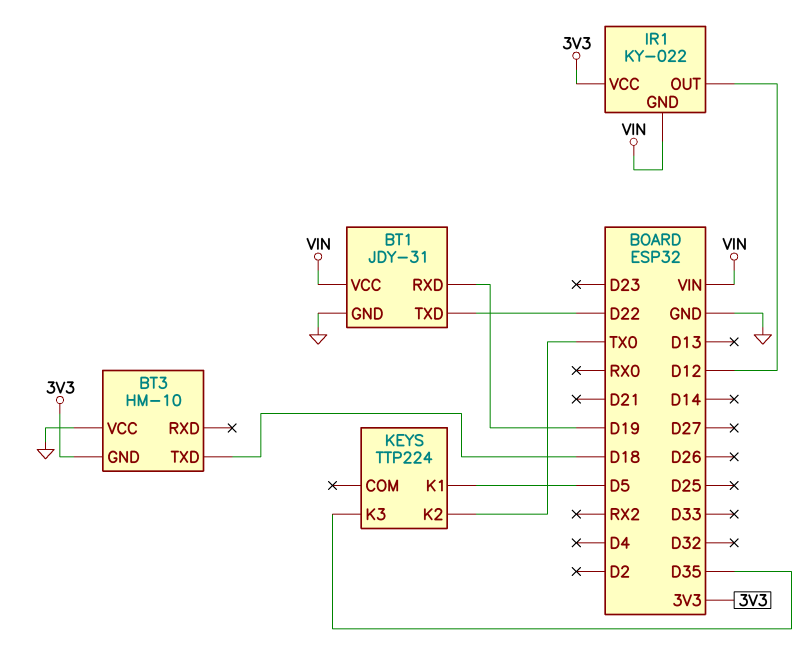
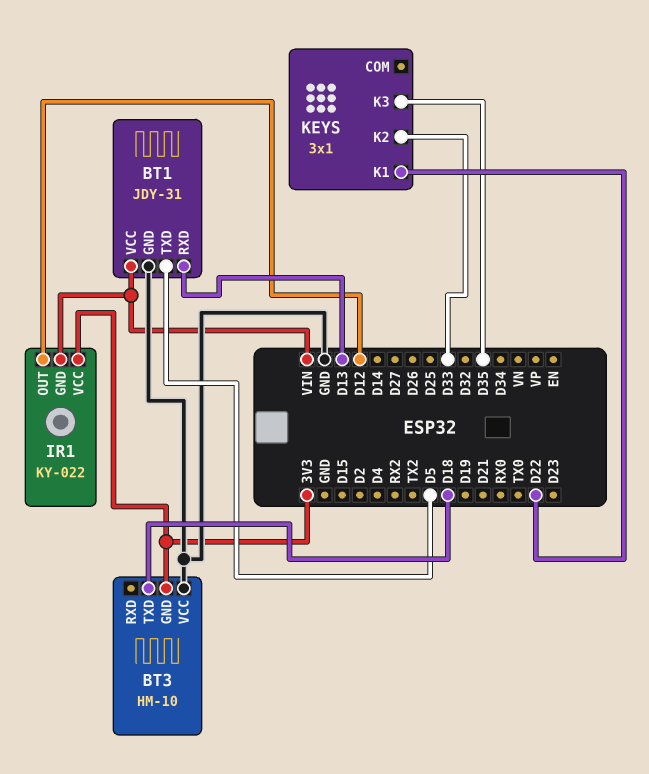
BT1 pin RXD: D19 -> D13
BT1 pin TXD: D22 -> D5
KEYS: TTP224 -> 3x1
KEYS pin K1: D5 -> D22
KEYS pin K2: TX0 -> D33

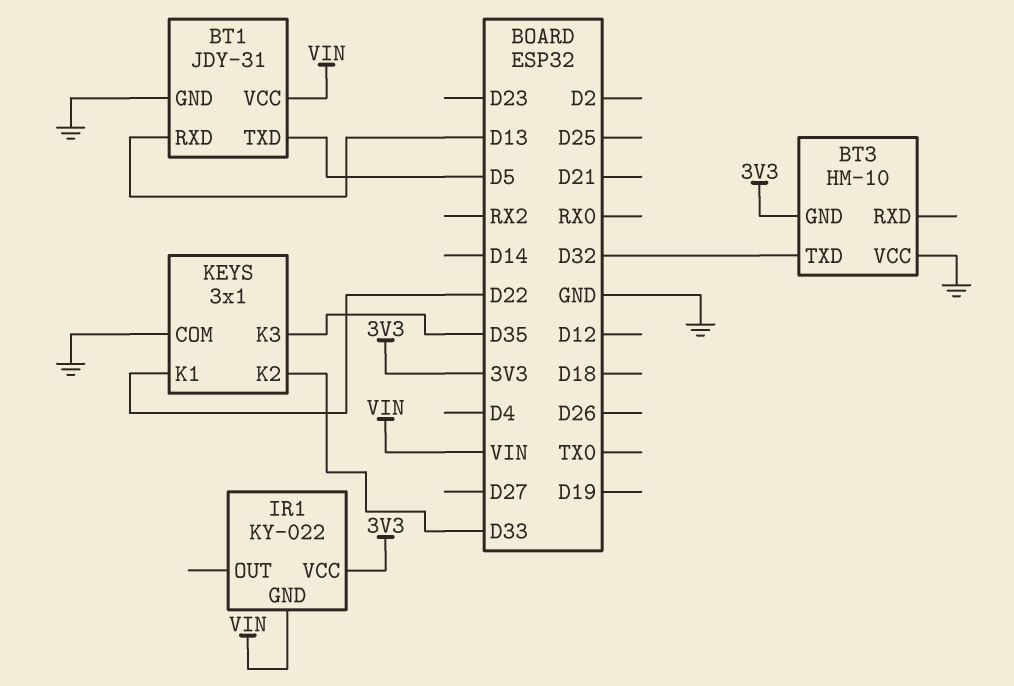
BT3 pin TXD: D18 -> D32
IR1 pin OUT: D12 -> none
KEYS pin COM: none -> GND

